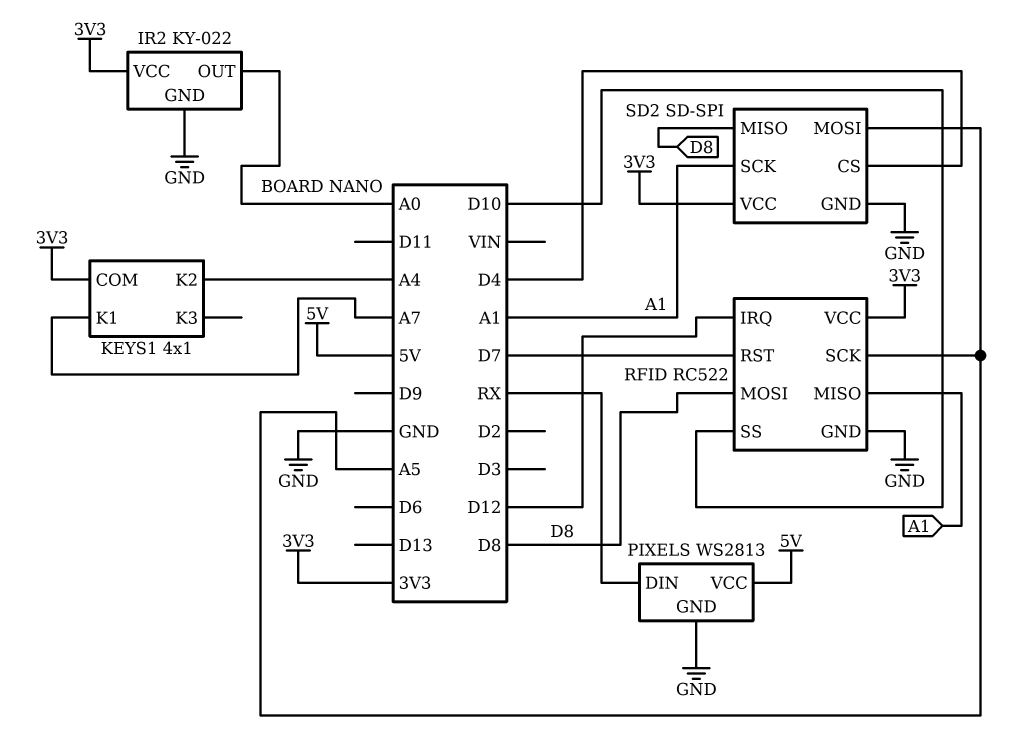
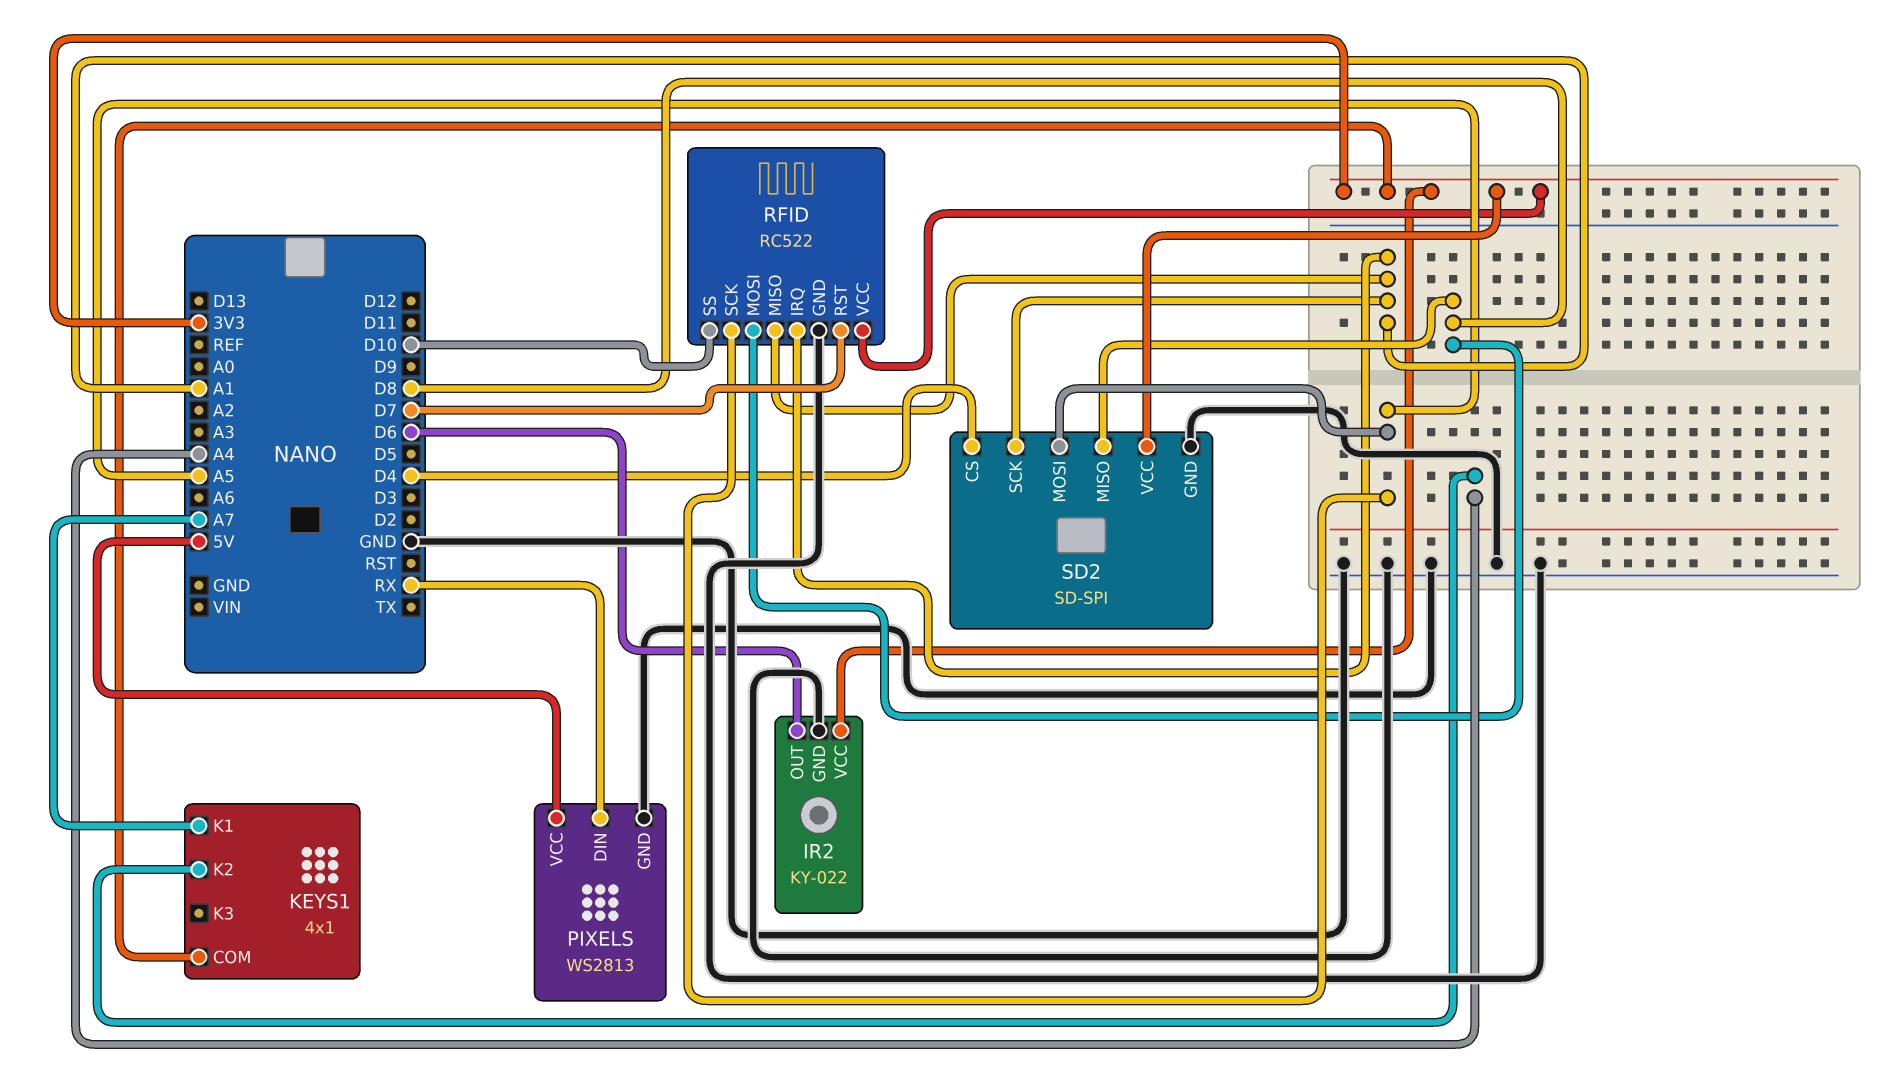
IR2 pin OUT: A0 -> D6
RFID pin IRQ: D12 -> A1

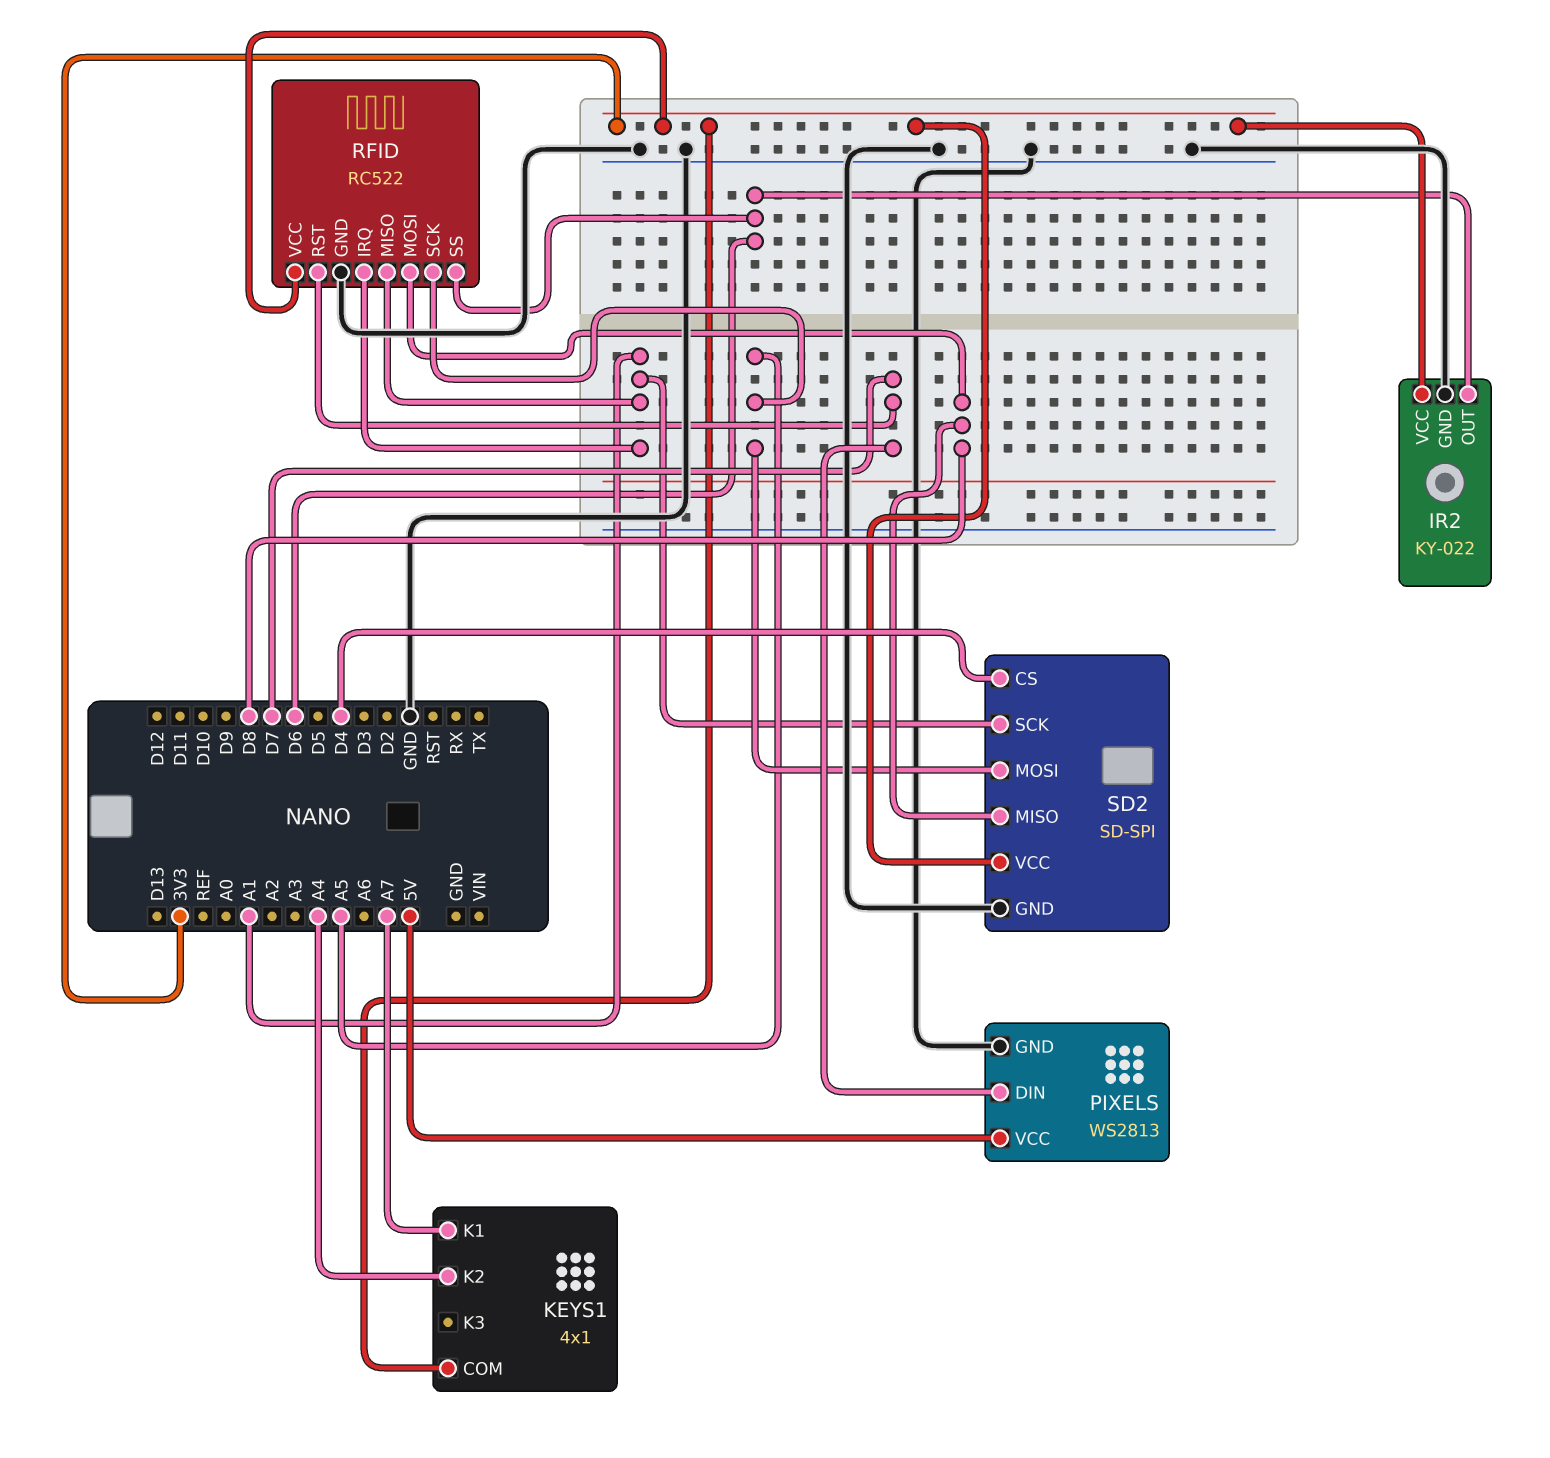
PIXELS pin DIN: RX -> D7
RFID pin SS: D10 -> D6

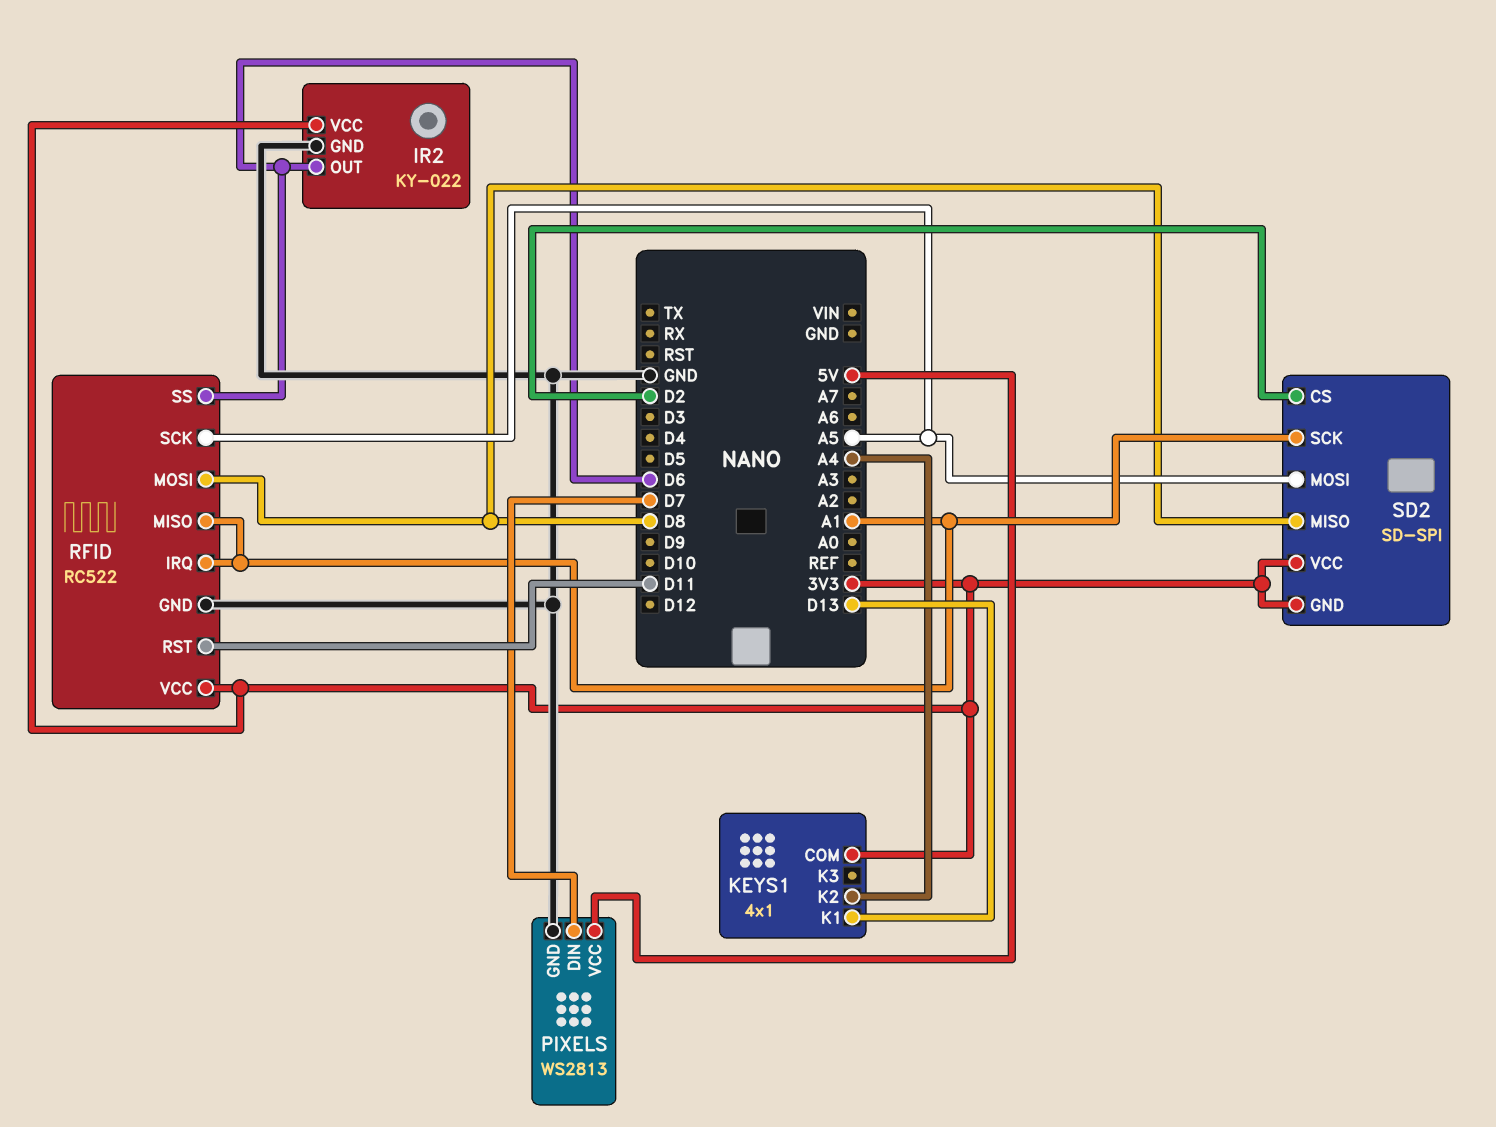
KEYS1 pin K1: A7 -> D13
RFID pin RST: D7 -> D11
SD2 pin CS: D4 -> D2
SD2 pin GND: GND -> 3V3

